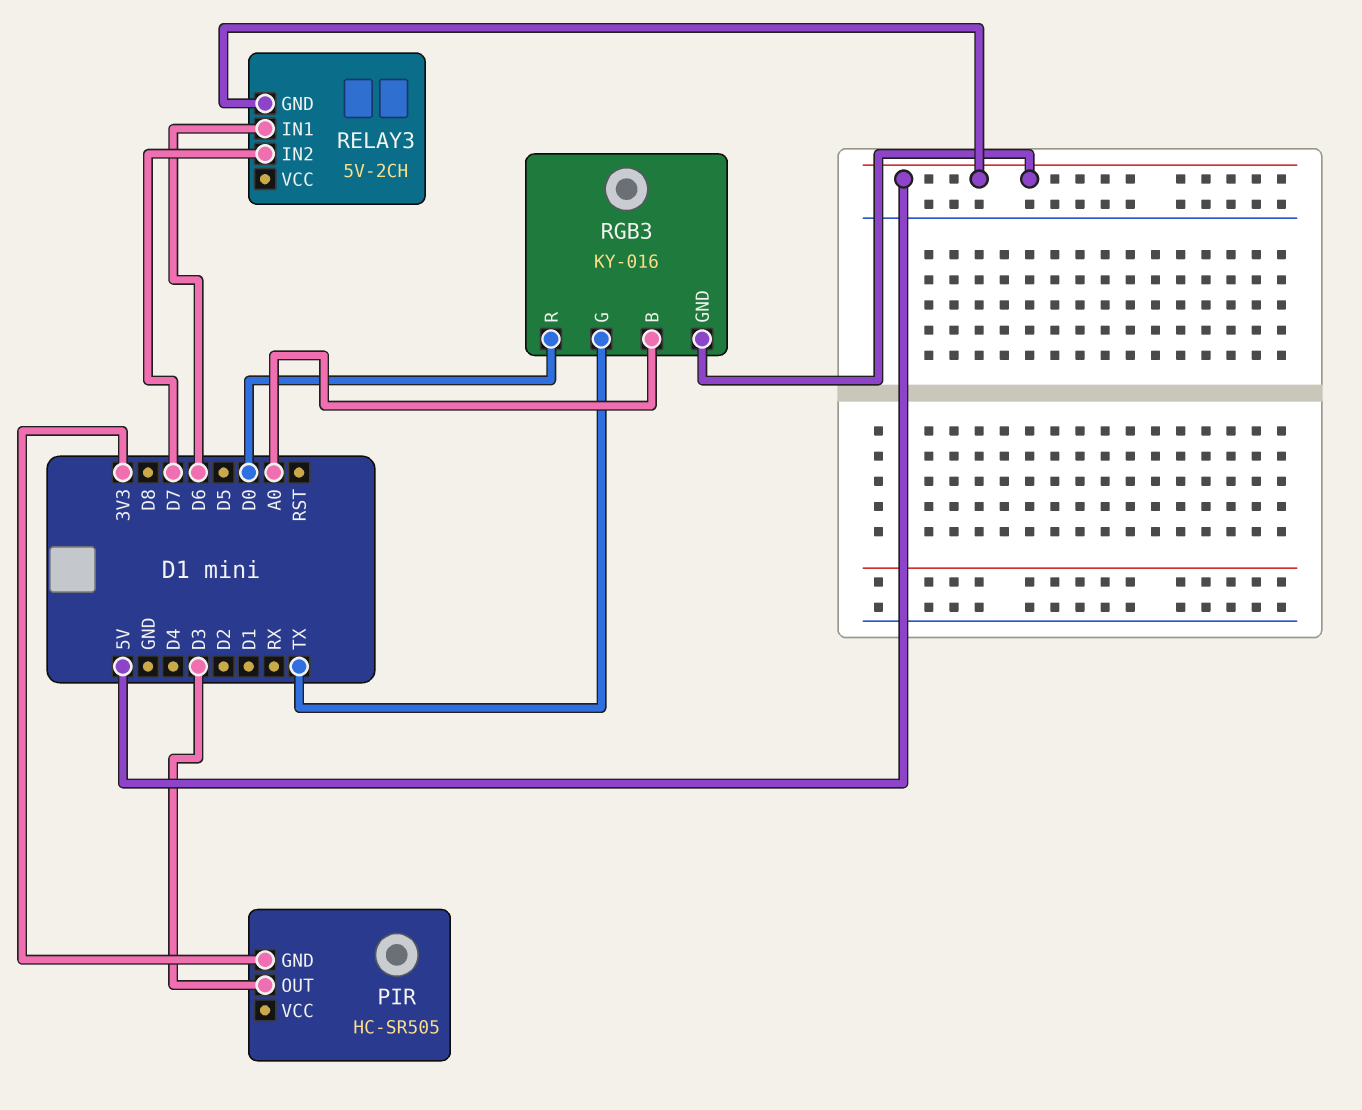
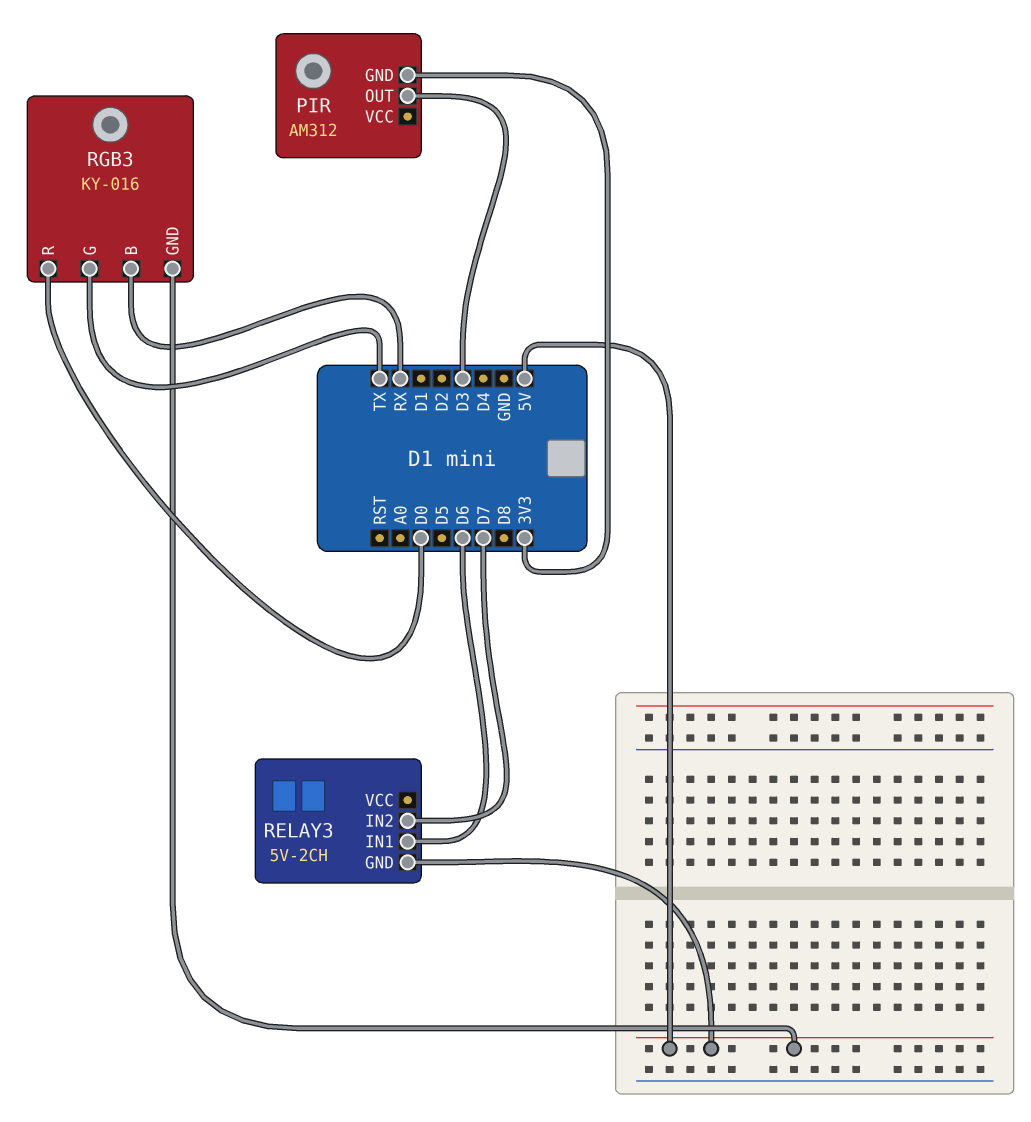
PIR: HC-SR505 -> AM312
RGB3 pin B: A0 -> RX

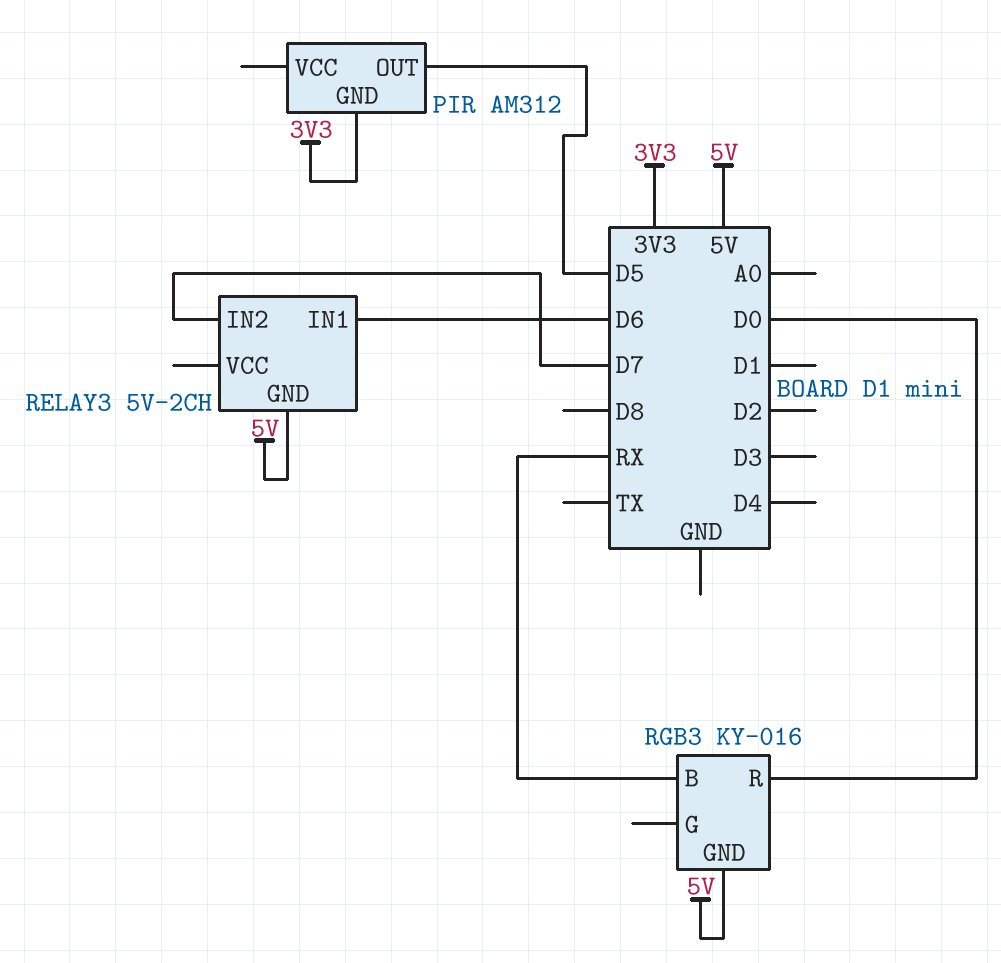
PIR pin OUT: D3 -> D5
RGB3 pin G: TX -> none

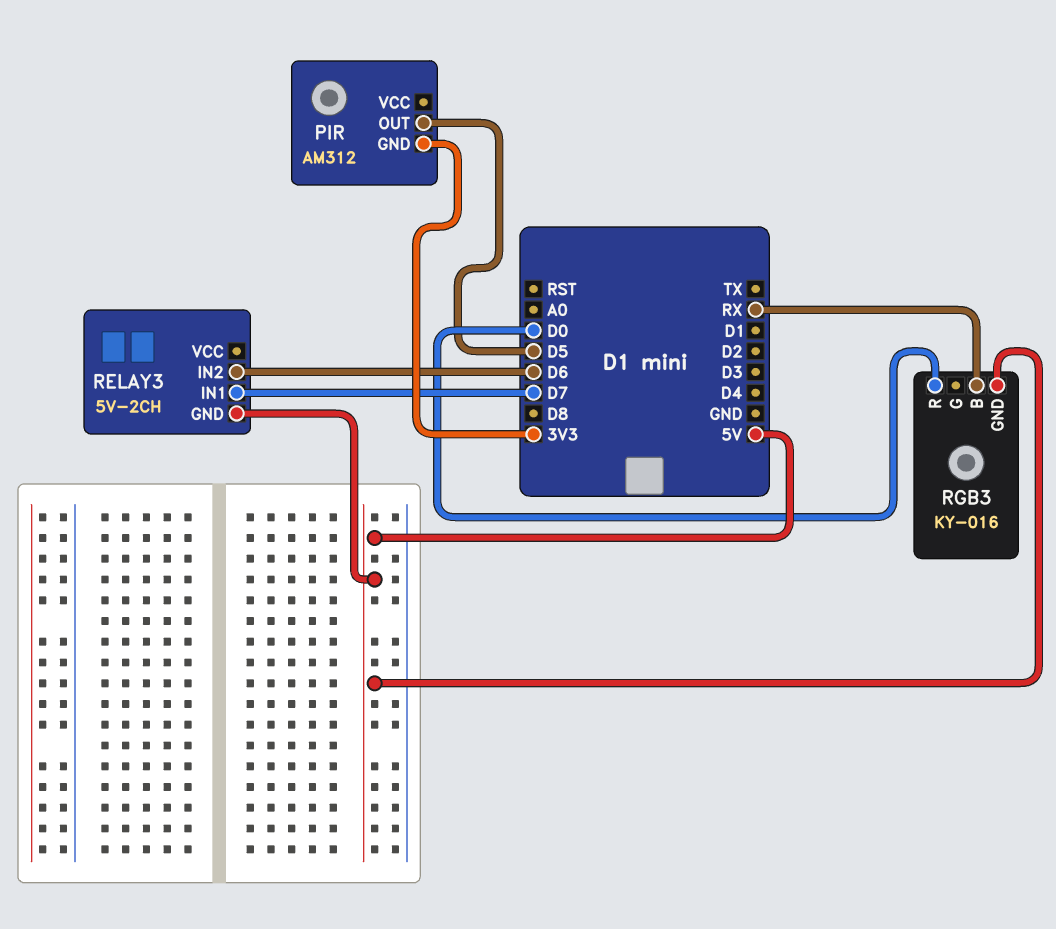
RELAY3 pin IN1: D6 -> D7
RELAY3 pin IN2: D7 -> D6

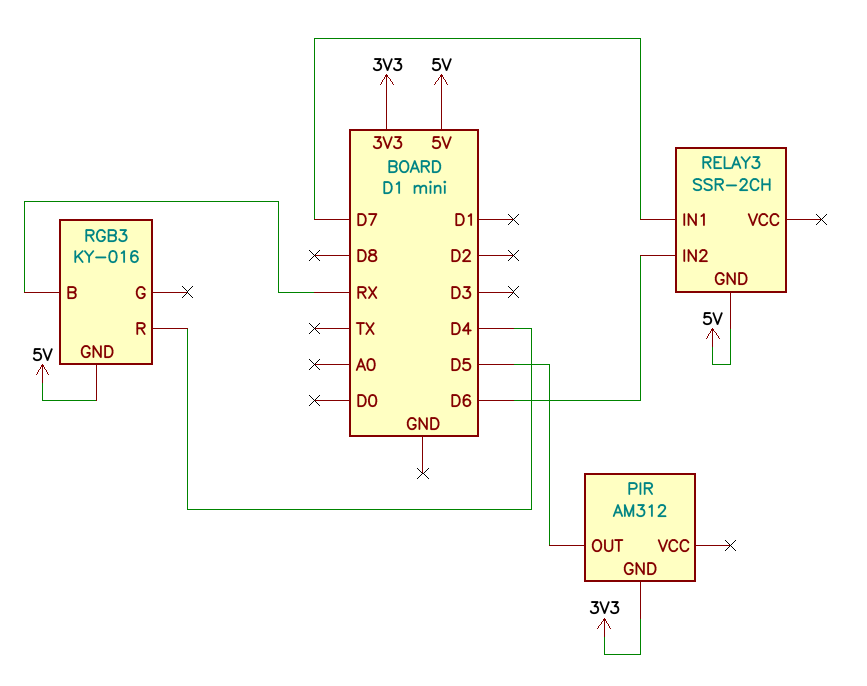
RELAY3: 5V-2CH -> SSR-2CH
RGB3 pin R: D0 -> D4

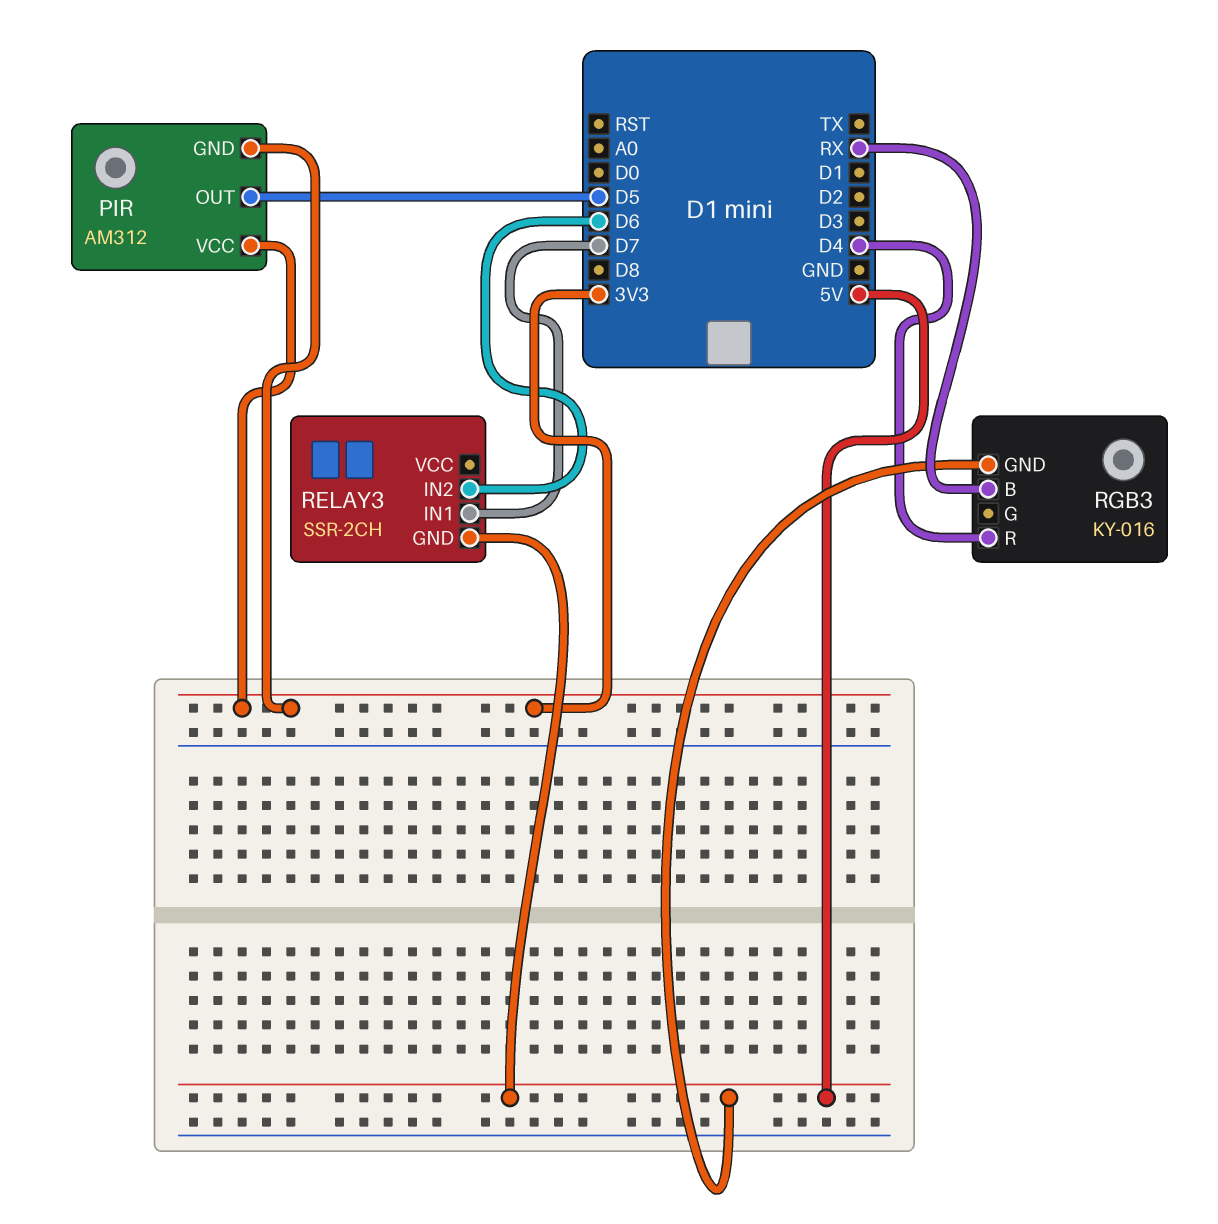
PIR pin VCC: none -> 3V3

